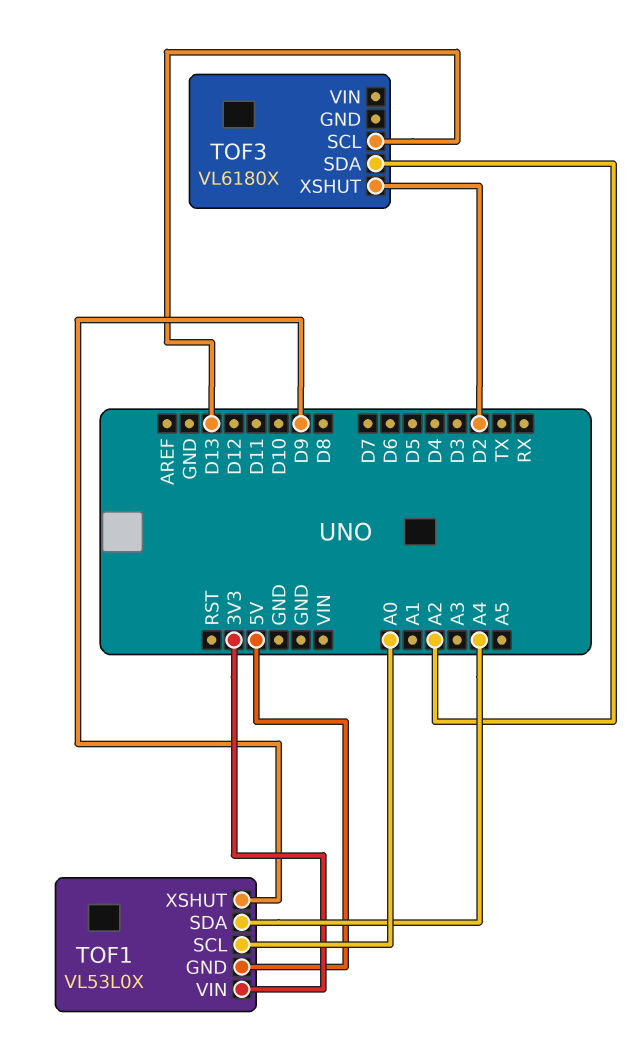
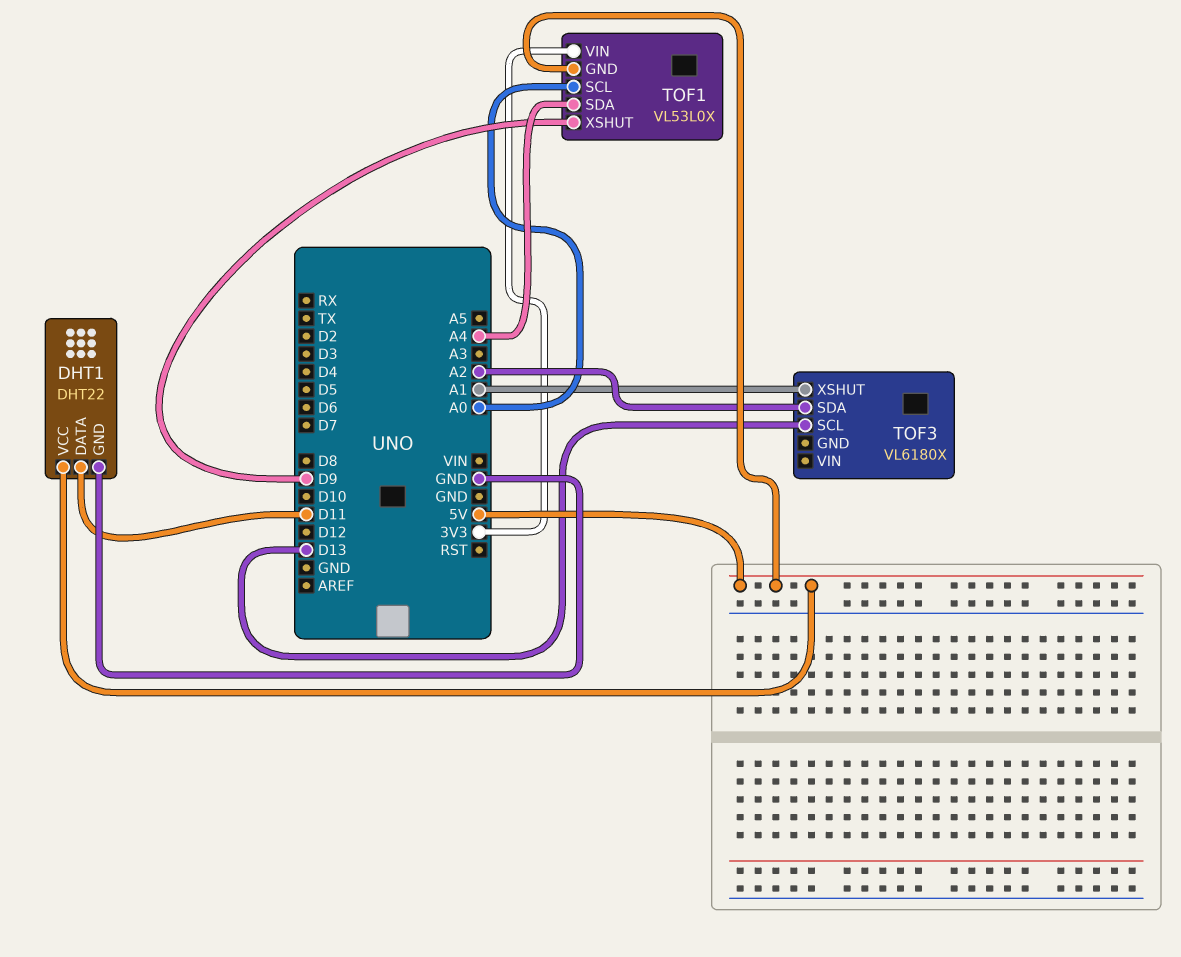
DHT1: none -> DHT22
DHT1 pin DATA: none -> D11
DHT1 pin GND: none -> GND
DHT1 pin VCC: none -> 5V
TOF3 pin XSHUT: D2 -> A1

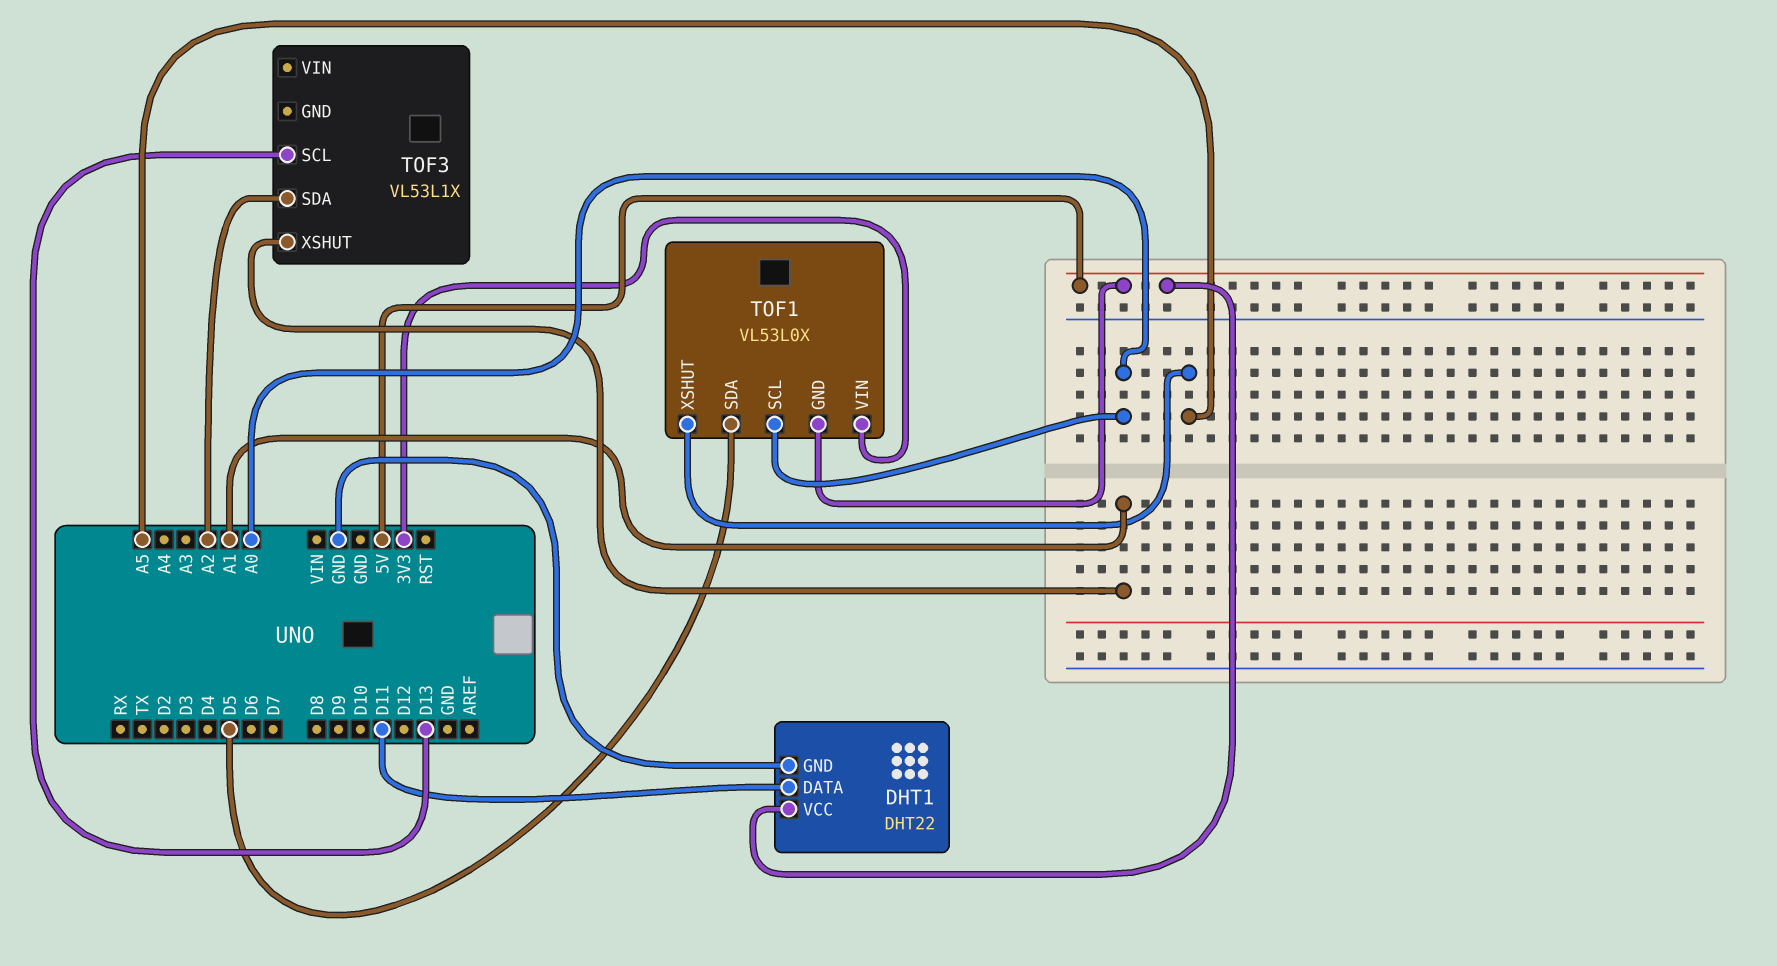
TOF1 pin SDA: A4 -> D5
TOF1 pin XSHUT: D9 -> A5
TOF3: VL6180X -> VL53L1X

